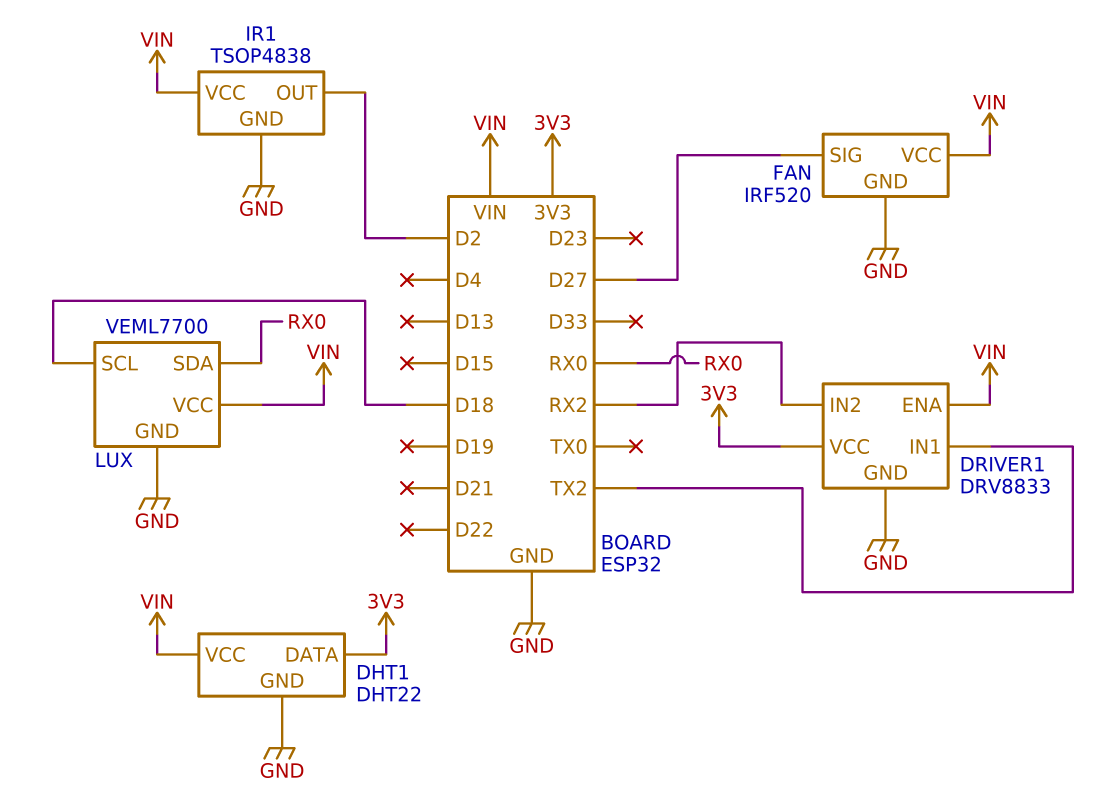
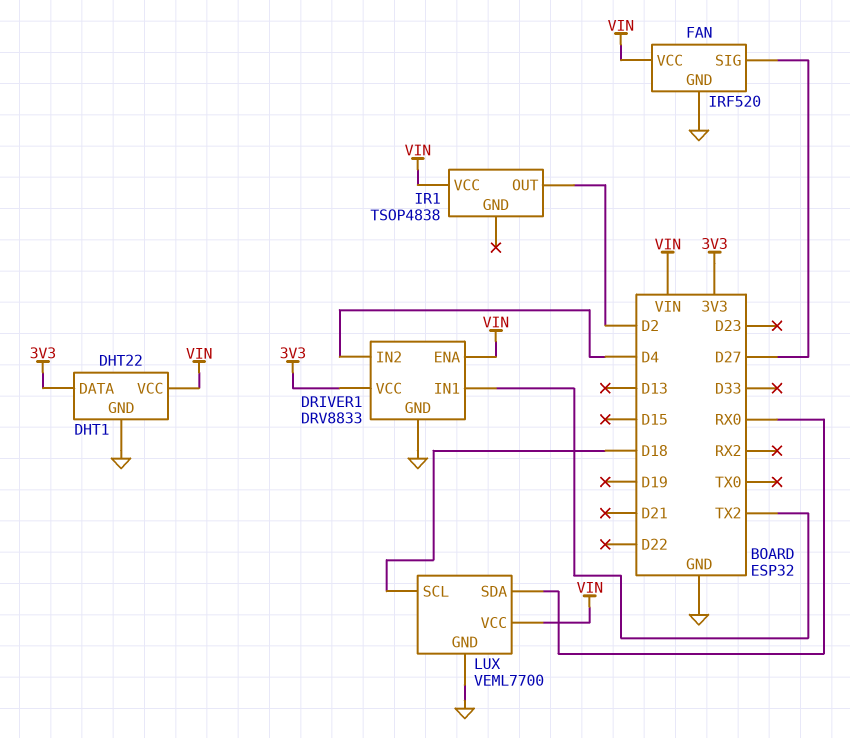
DRIVER1 pin IN2: RX2 -> D4
IR1 pin GND: GND -> none

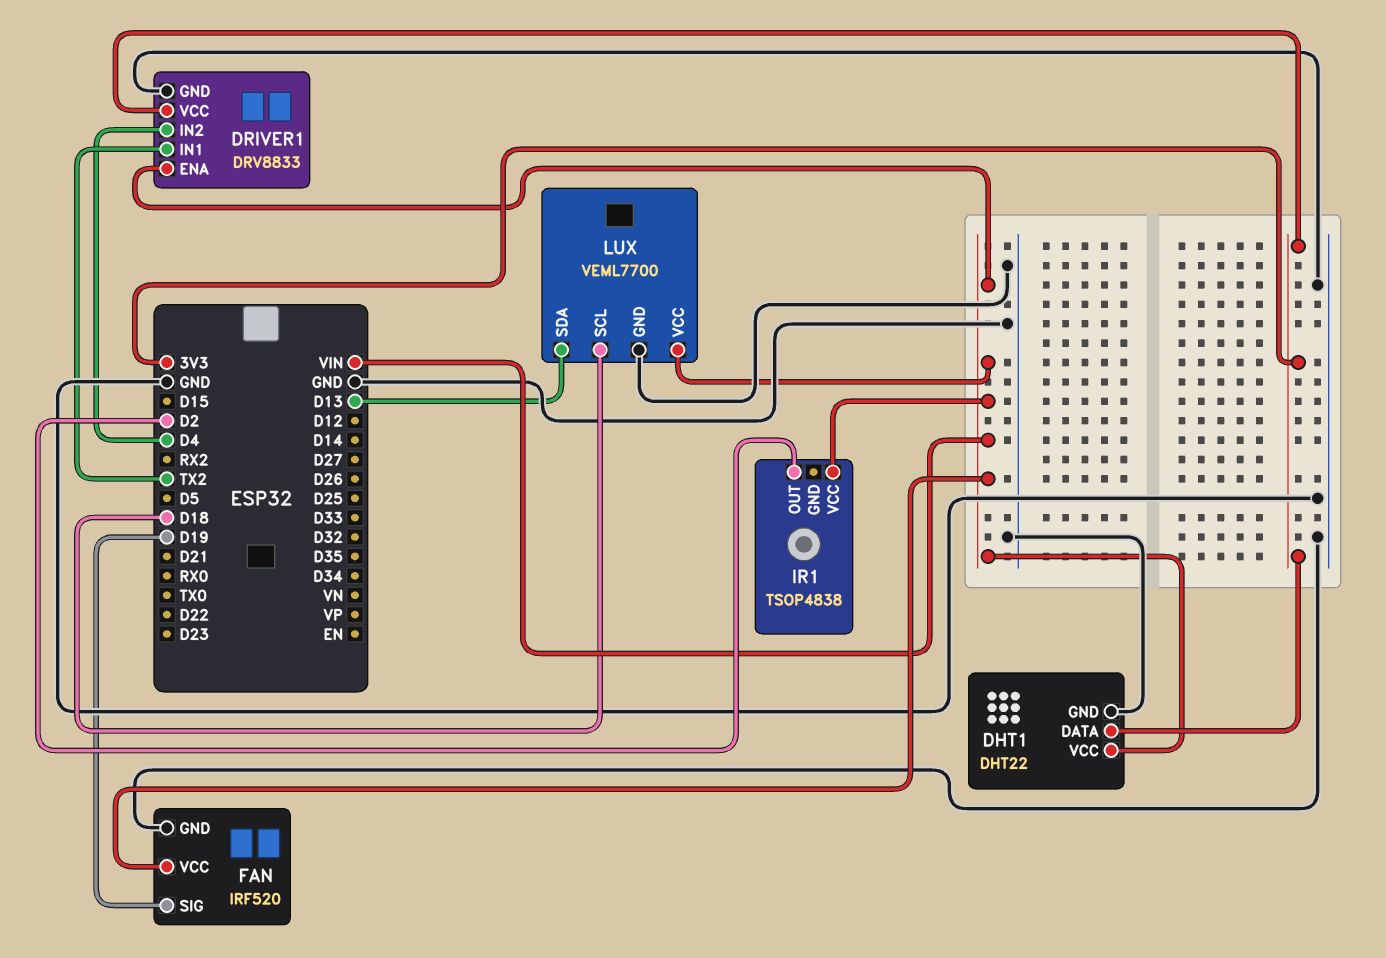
FAN pin SIG: D27 -> D19
LUX pin SDA: RX0 -> D13

